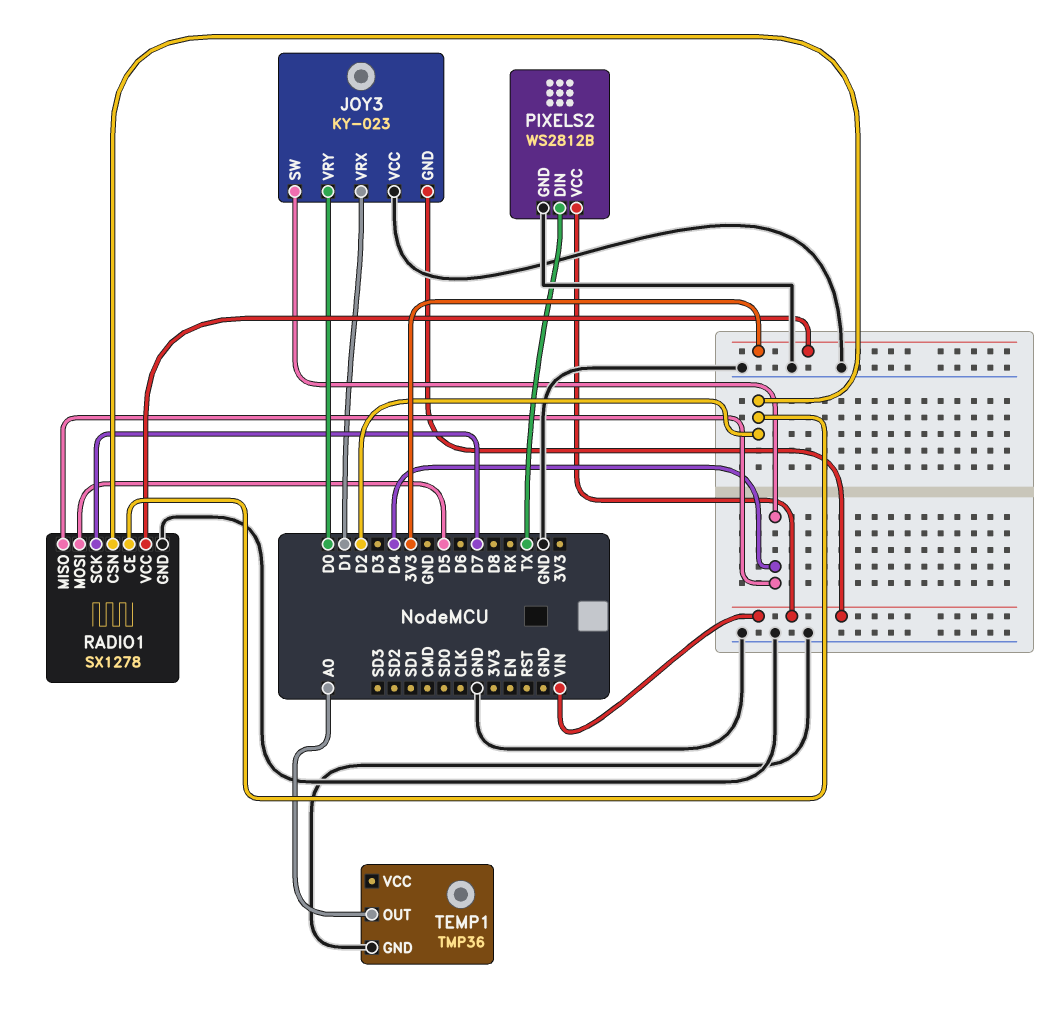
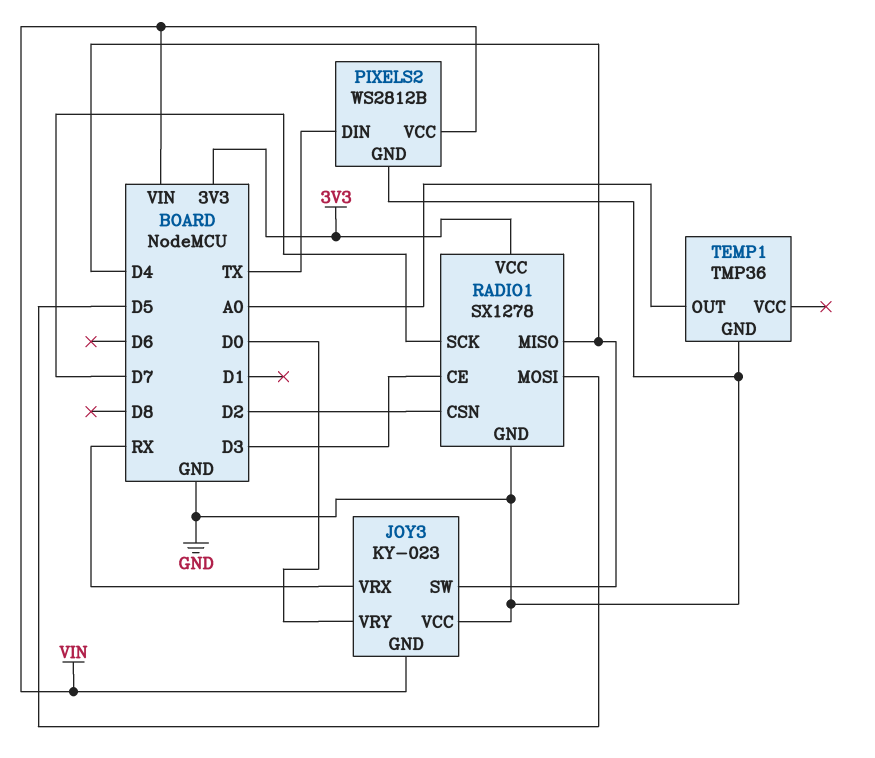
JOY3 pin VRX: D1 -> RX
RADIO1 pin CE: D2 -> D3

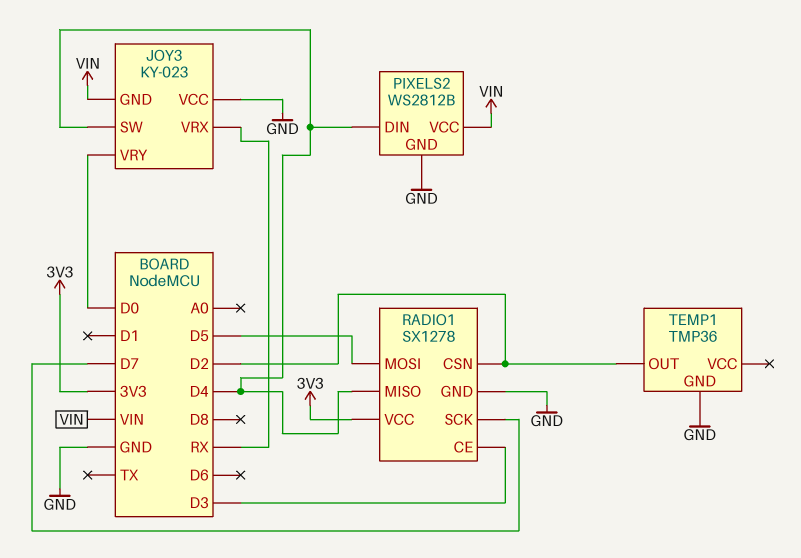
PIXELS2 pin DIN: TX -> D4
TEMP1 pin OUT: A0 -> D2

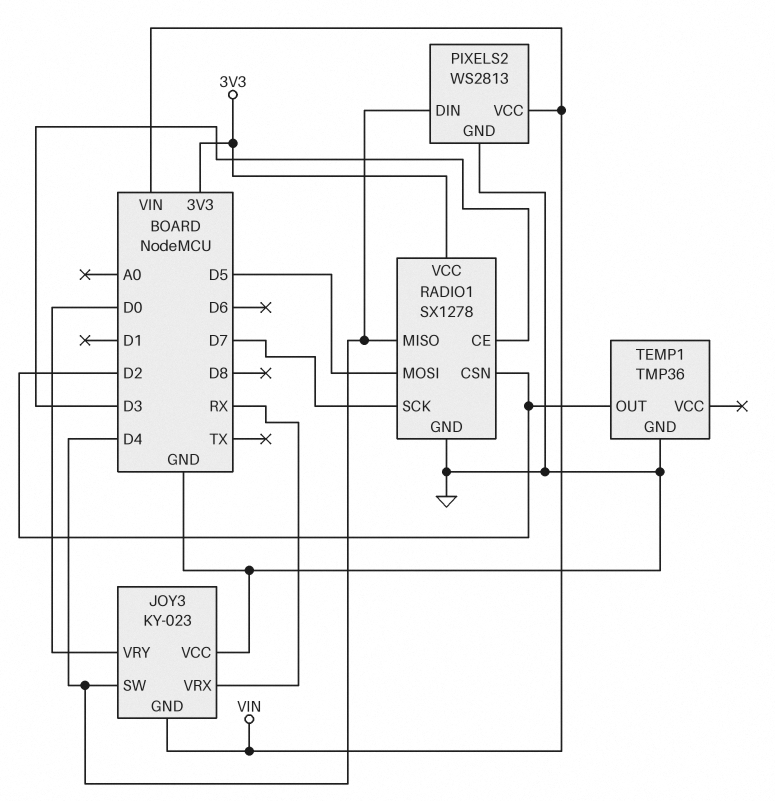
PIXELS2: WS2812B -> WS2813

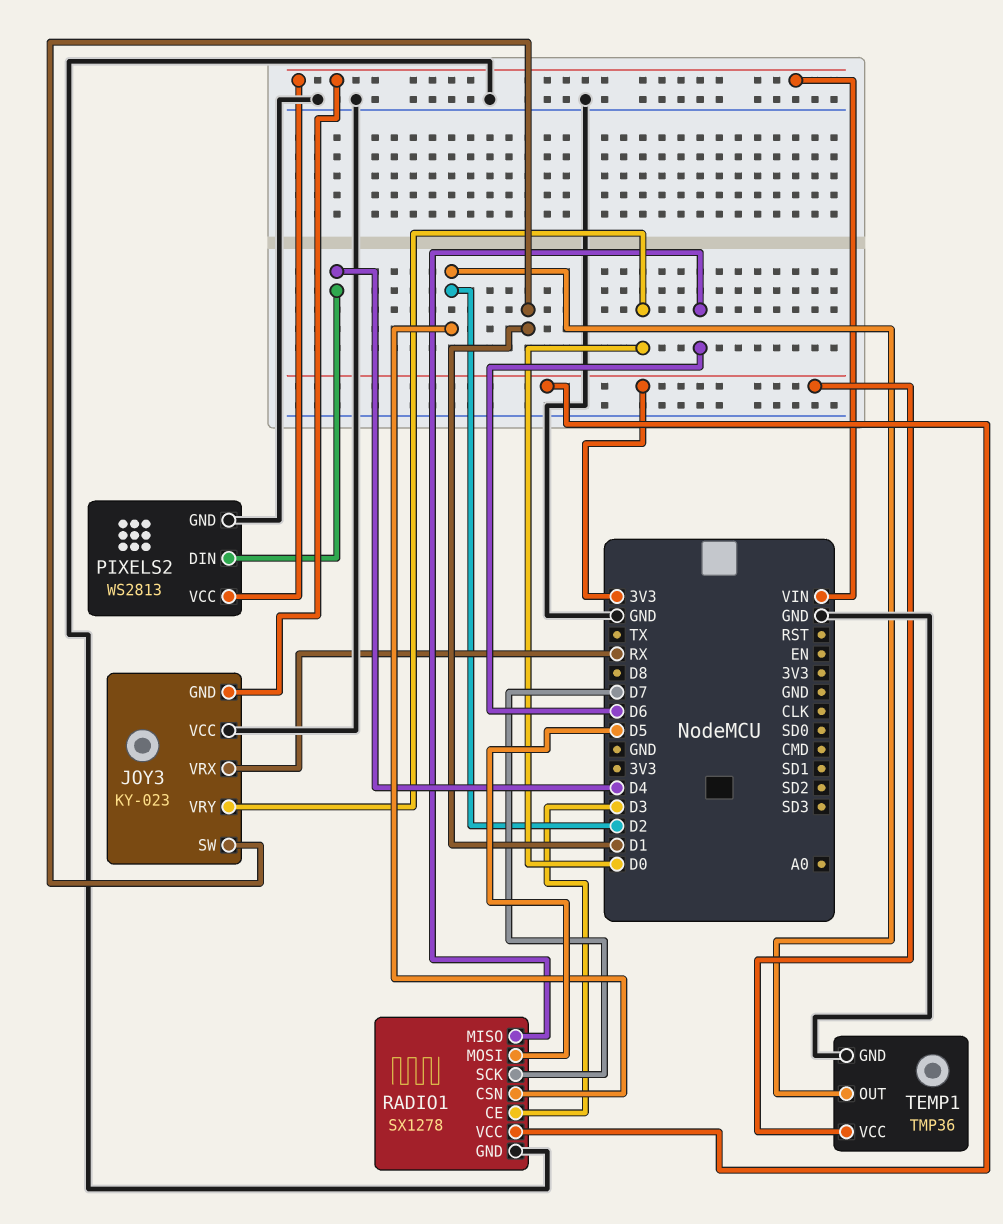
JOY3 pin SW: D4 -> D1
RADIO1 pin MISO: D4 -> D6
TEMP1 pin VCC: none -> 3V3

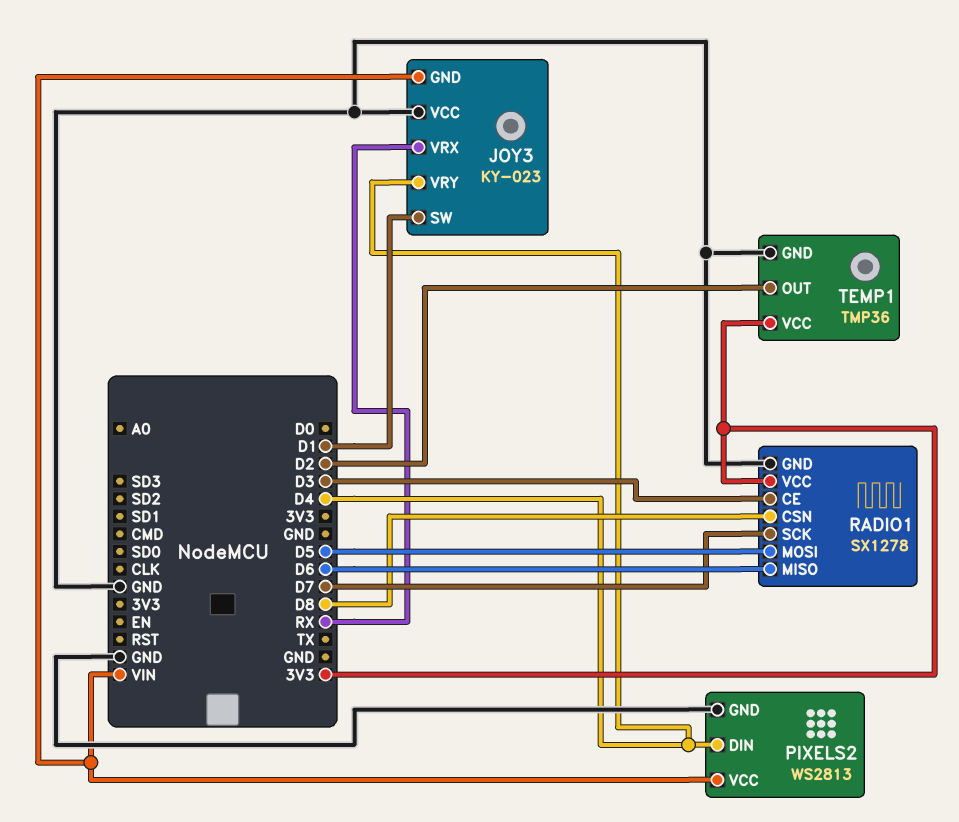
JOY3 pin VRY: D0 -> D4
RADIO1 pin CSN: D2 -> D8

